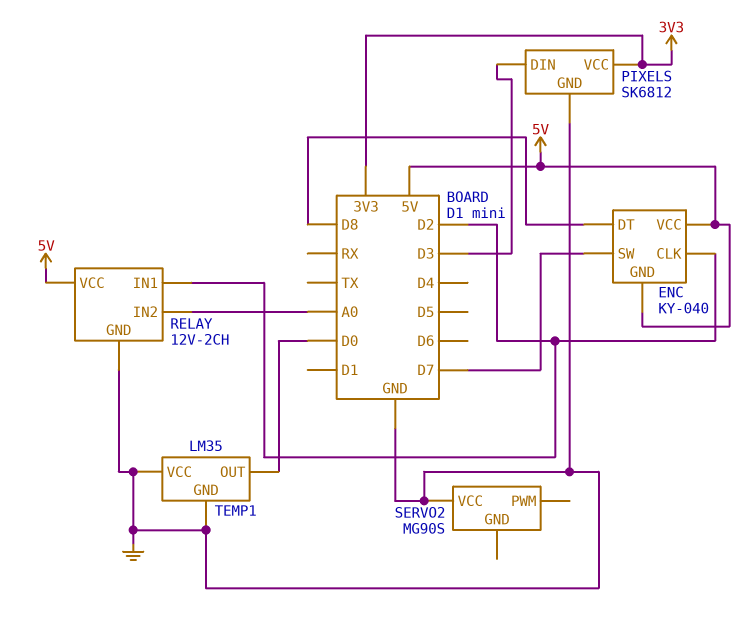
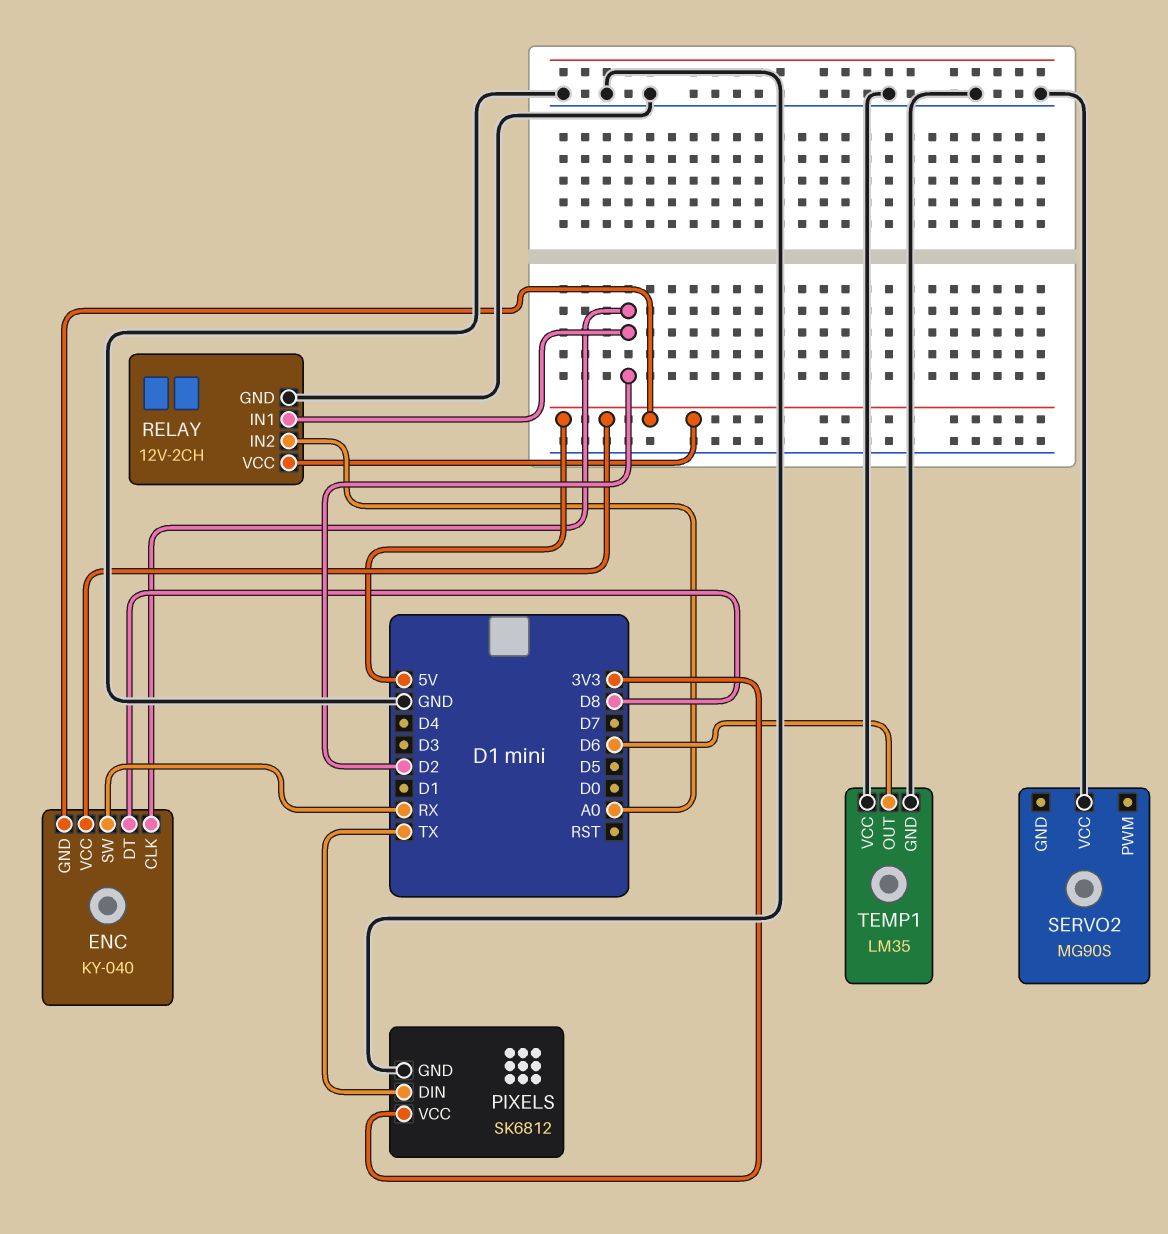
ENC pin SW: D7 -> RX
PIXELS pin DIN: D3 -> TX
TEMP1 pin OUT: D0 -> D6

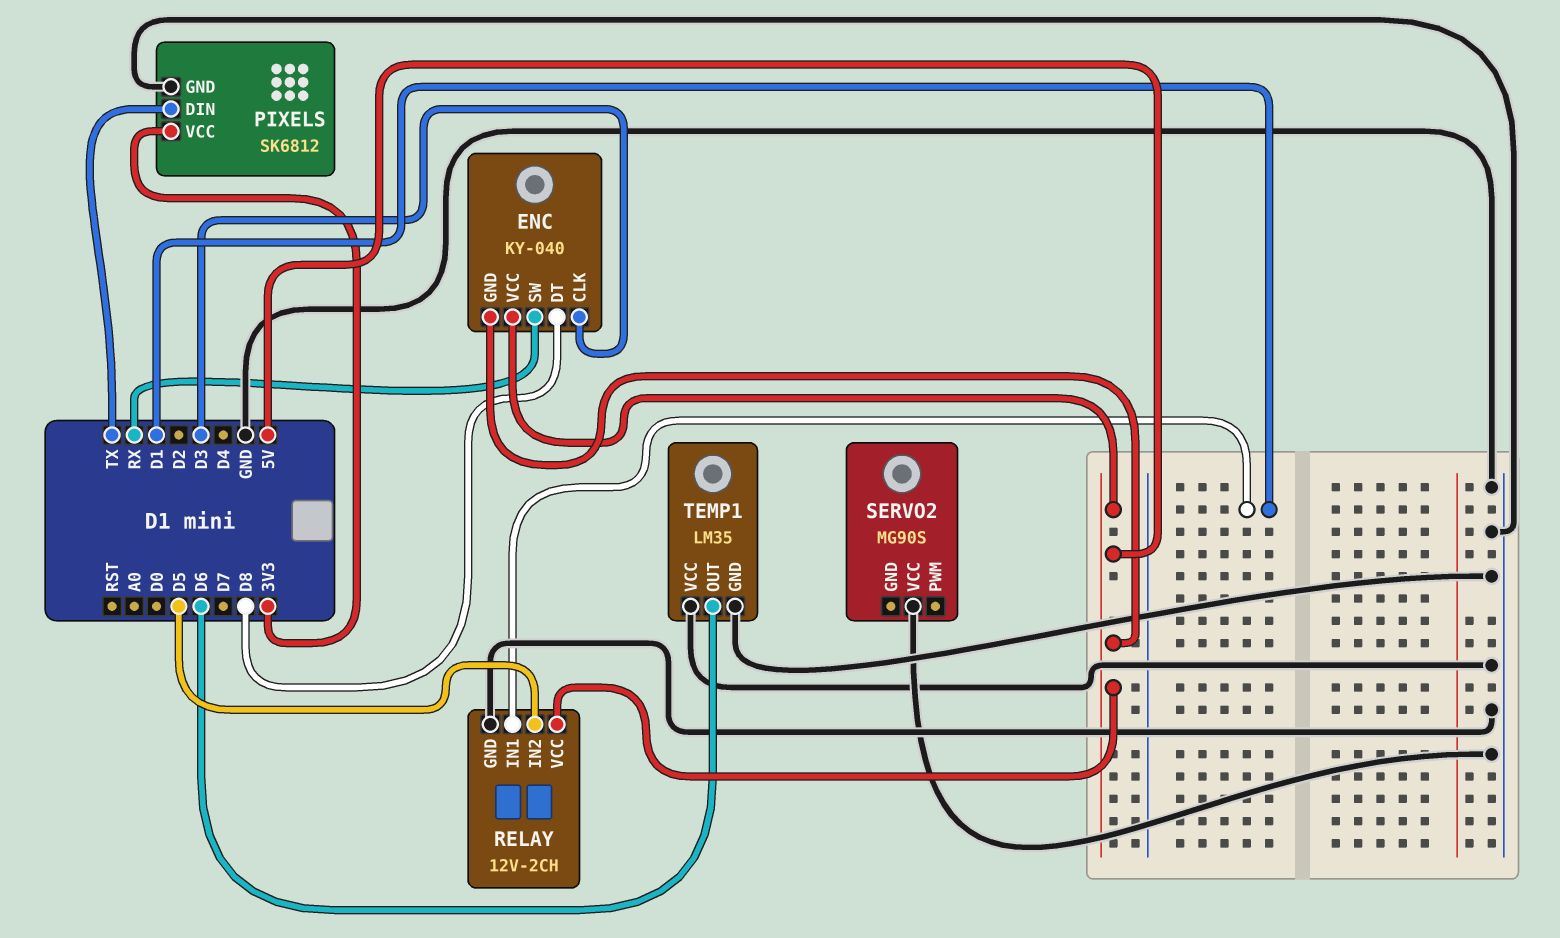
ENC pin CLK: D2 -> D3
RELAY pin IN1: D2 -> D1
RELAY pin IN2: A0 -> D5

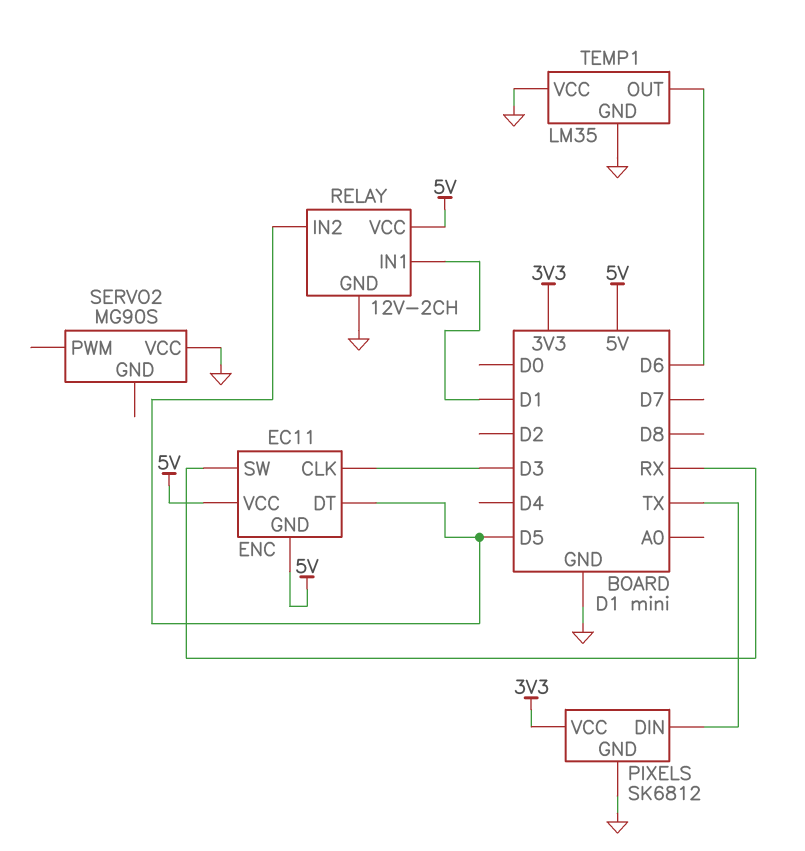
ENC: KY-040 -> EC11
ENC pin DT: D8 -> D5

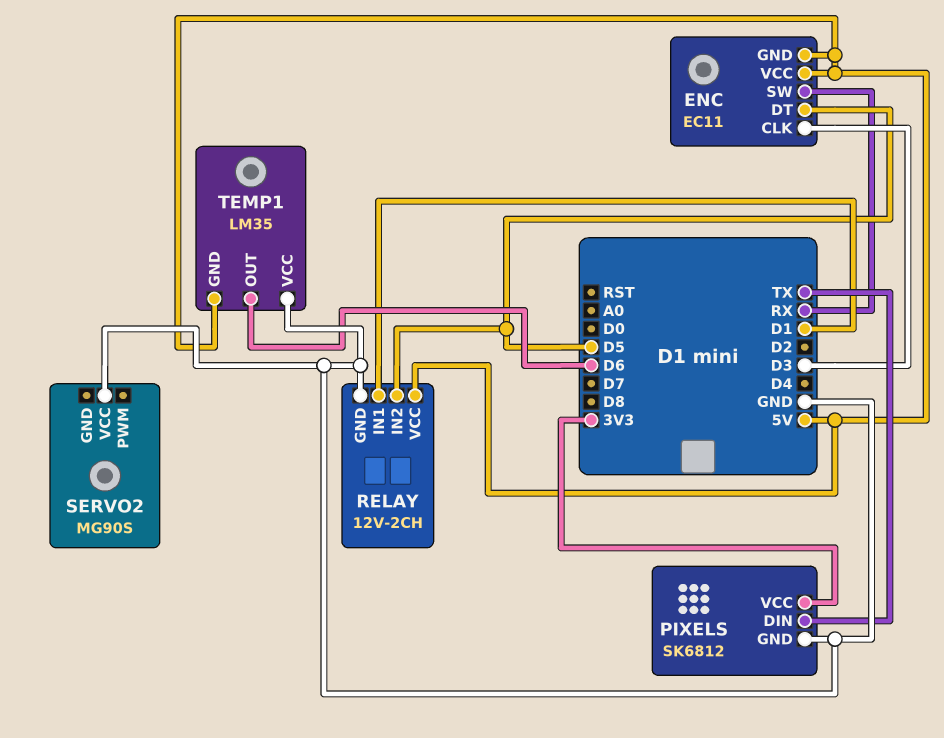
TEMP1 pin GND: GND -> 5V

